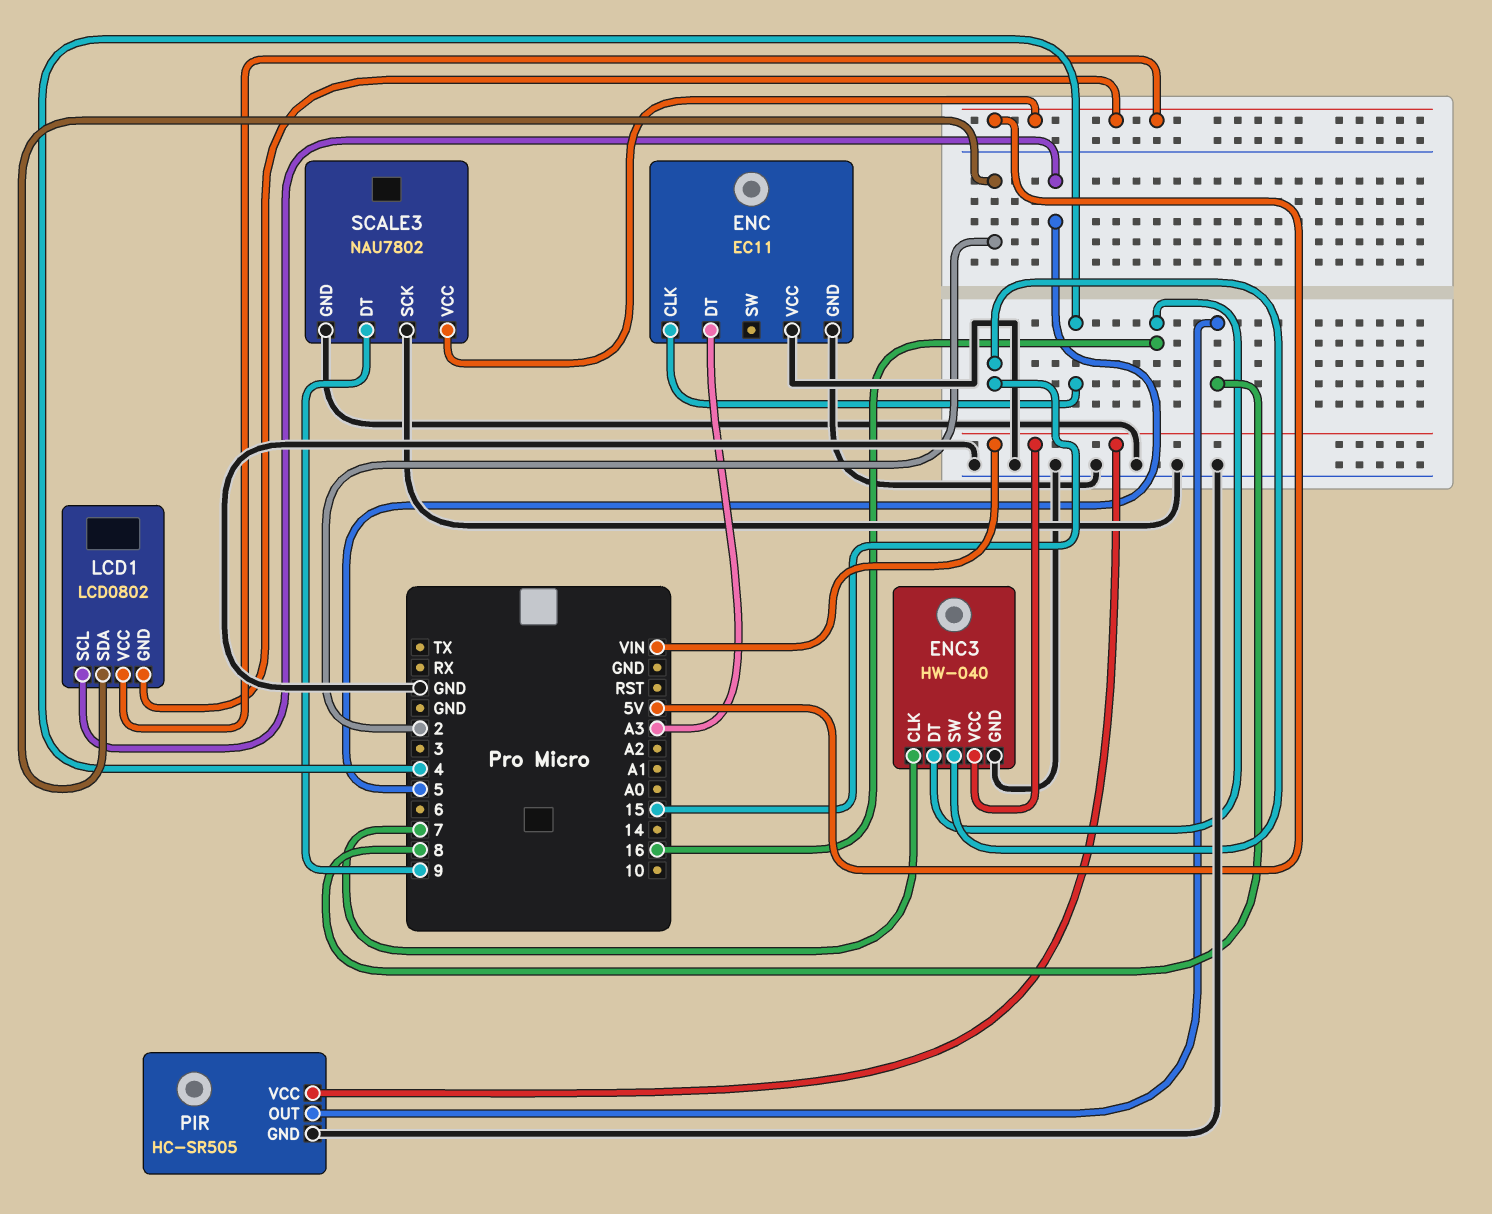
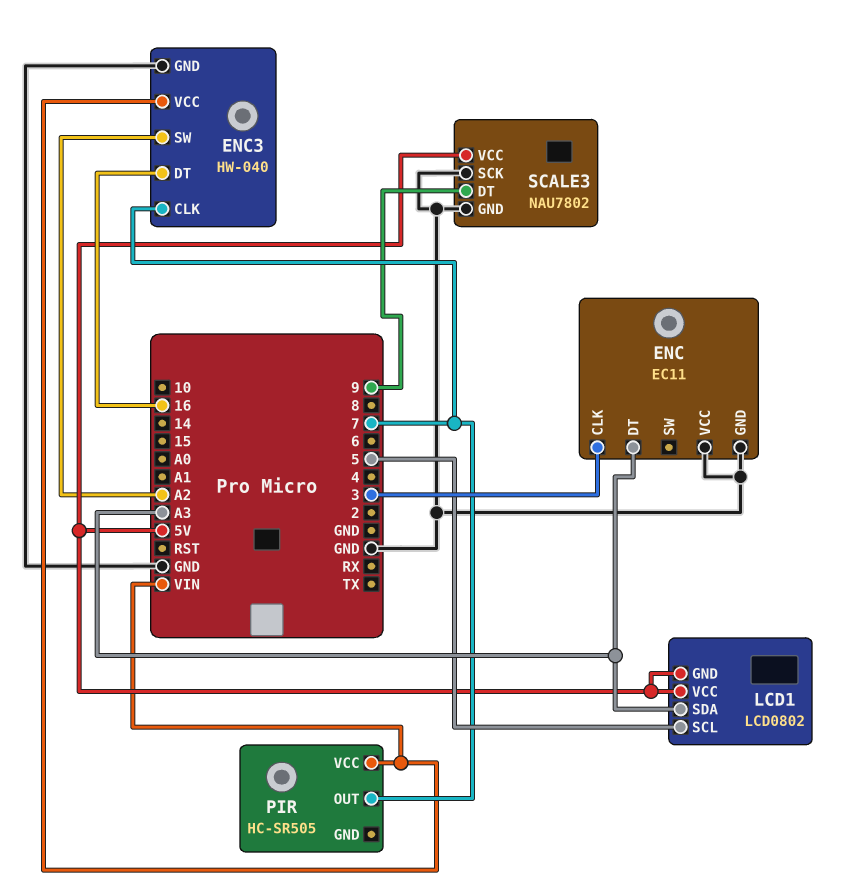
ENC pin CLK: 4 -> 3
ENC3 pin SW: 15 -> A2
LCD1 pin SDA: 2 -> A3
PIR pin GND: GND -> none
PIR pin OUT: 8 -> 7

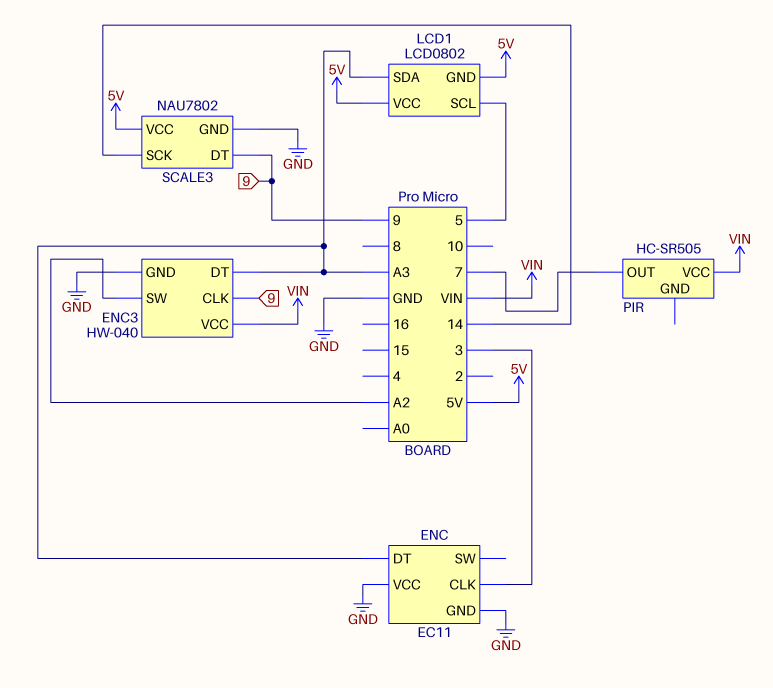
ENC3 pin CLK: 7 -> 9
ENC3 pin DT: 16 -> A3
SCALE3 pin SCK: GND -> 14

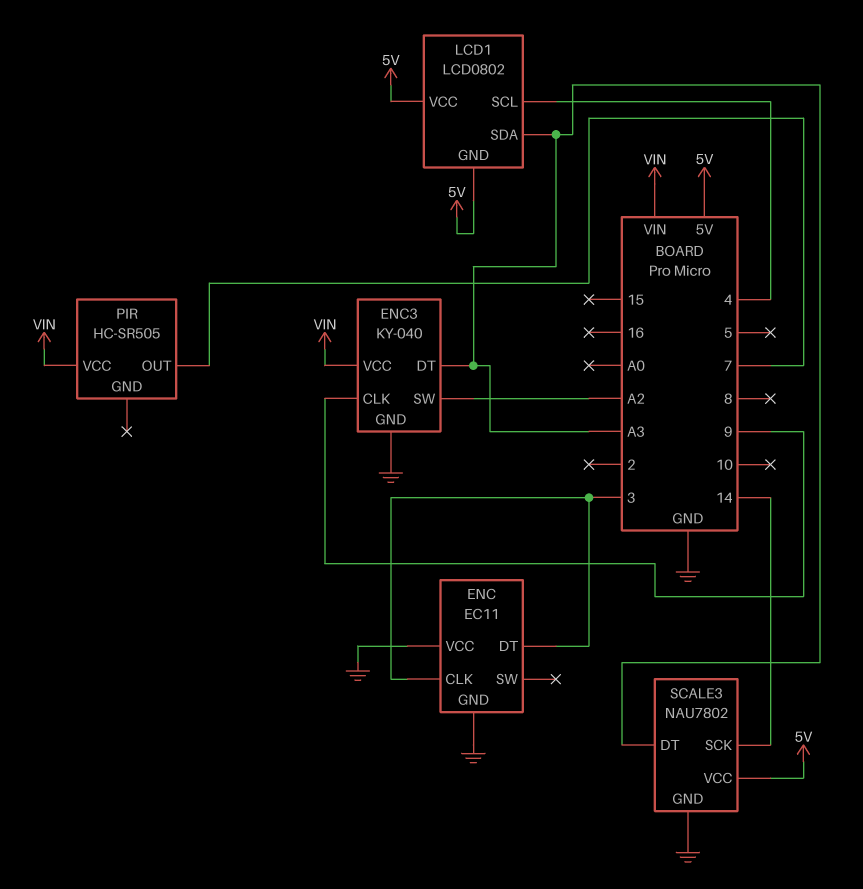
ENC pin DT: A3 -> 3
ENC3: HW-040 -> KY-040
LCD1 pin SCL: 5 -> 4
SCALE3 pin DT: 9 -> A3

